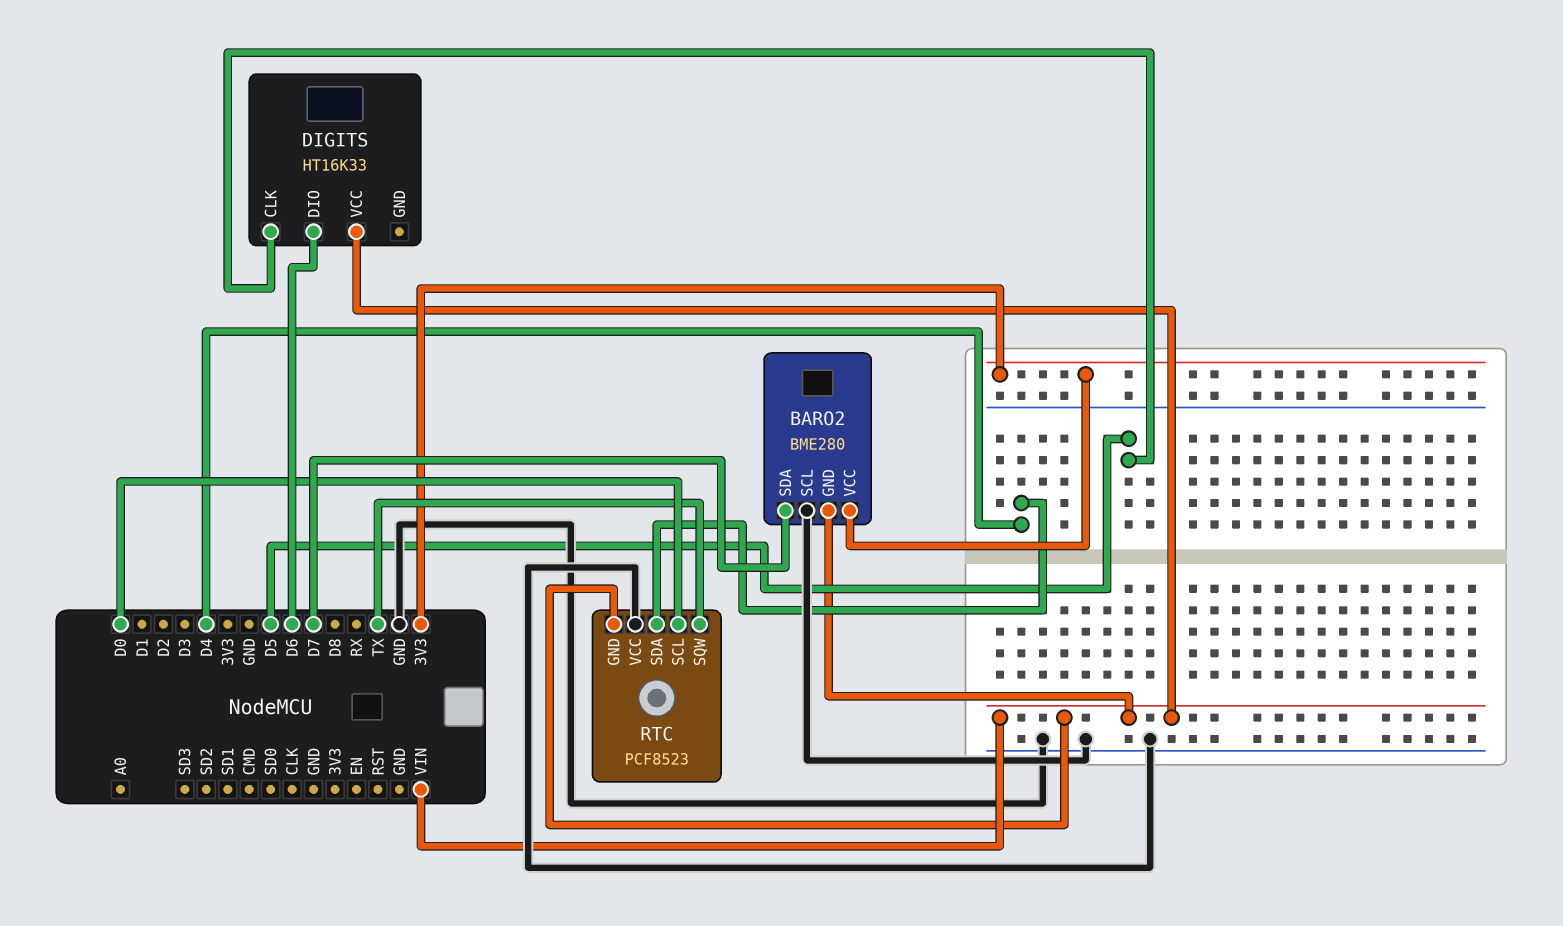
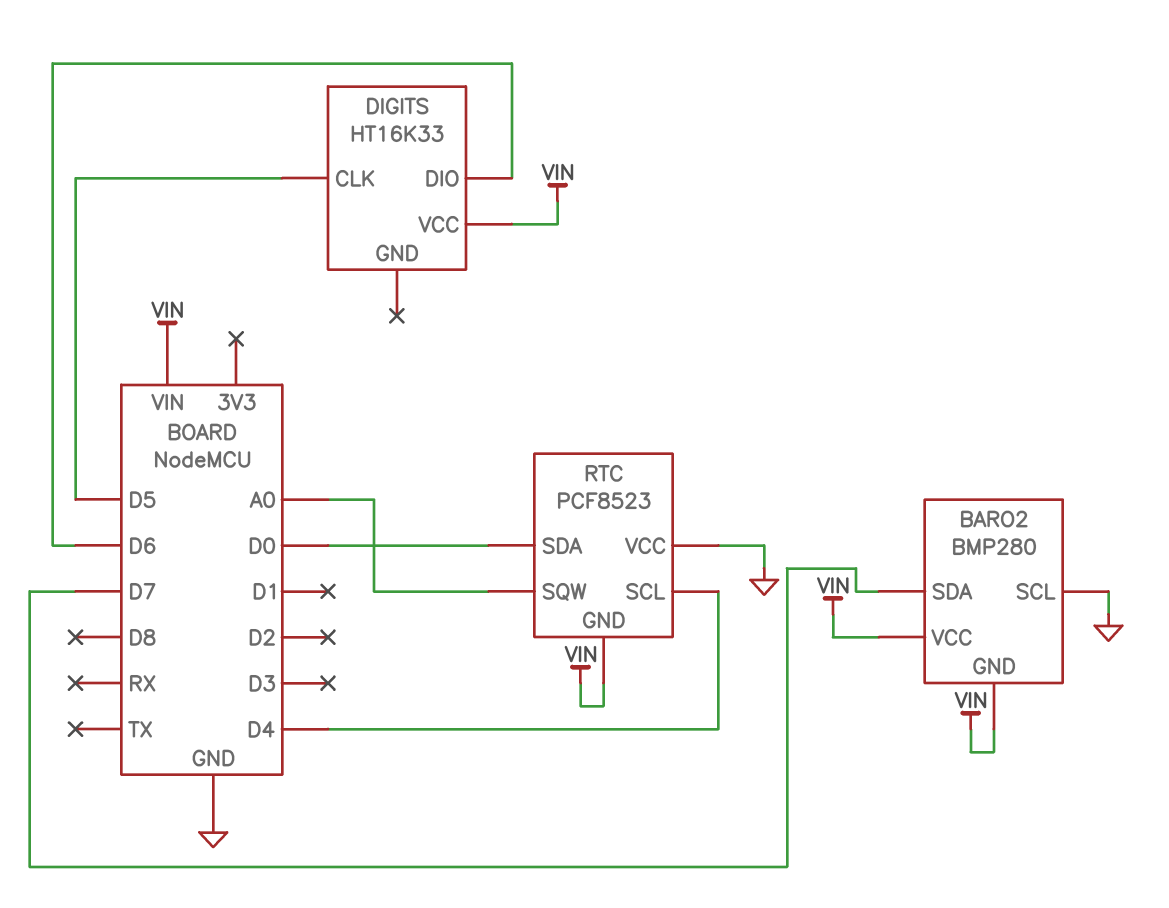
BARO2: BME280 -> BMP280
BARO2 pin VCC: 3V3 -> VIN
RTC pin SCL: D0 -> D4
RTC pin SDA: D4 -> D0
RTC pin SQW: TX -> A0

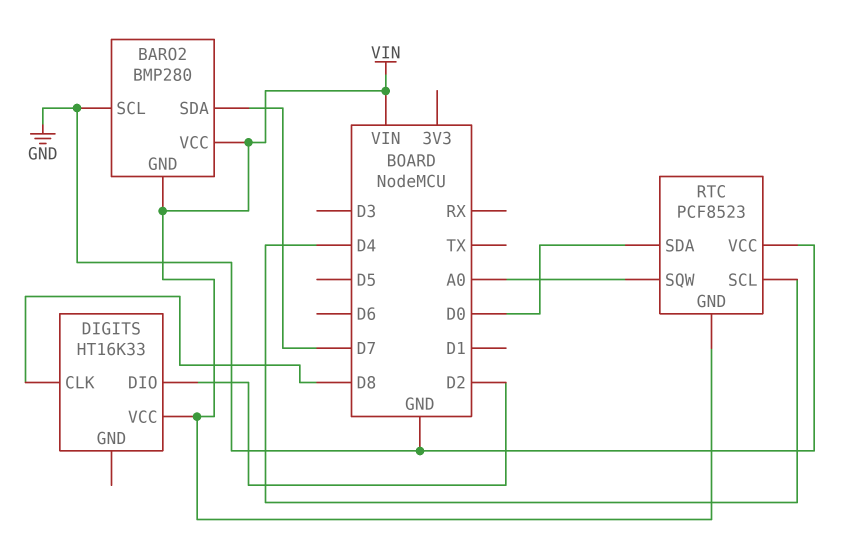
DIGITS pin CLK: D5 -> D8
DIGITS pin DIO: D6 -> D2

